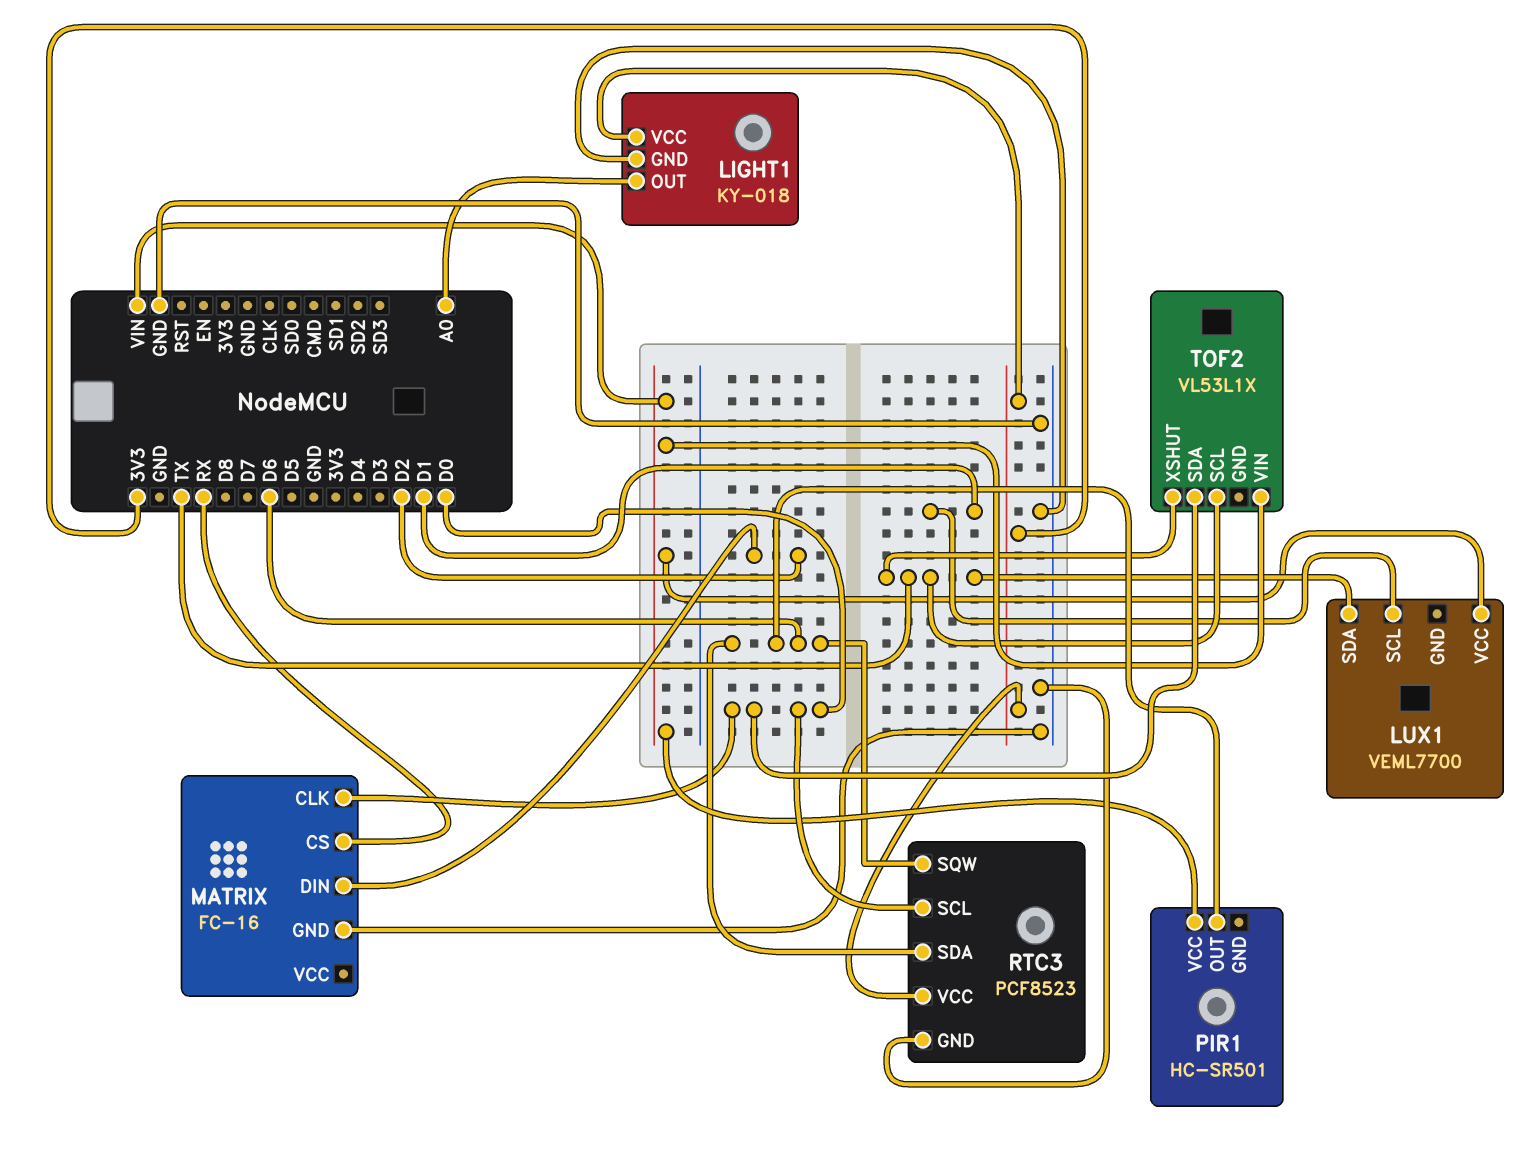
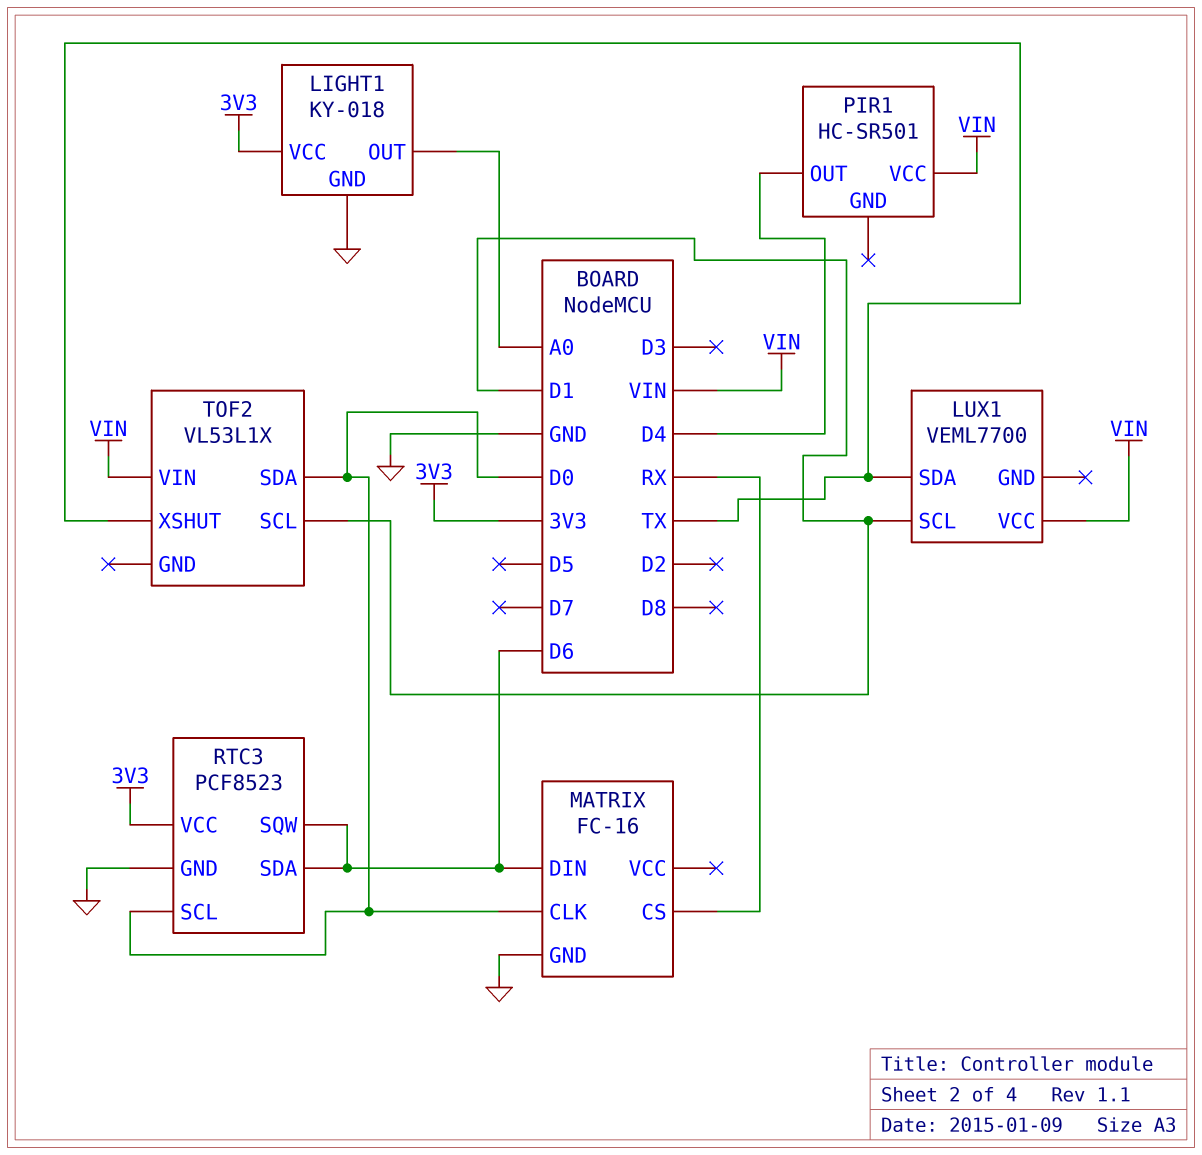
MATRIX pin DIN: D2 -> D6
PIR1 pin OUT: D6 -> D4
TOF2 pin SCL: TX -> D1

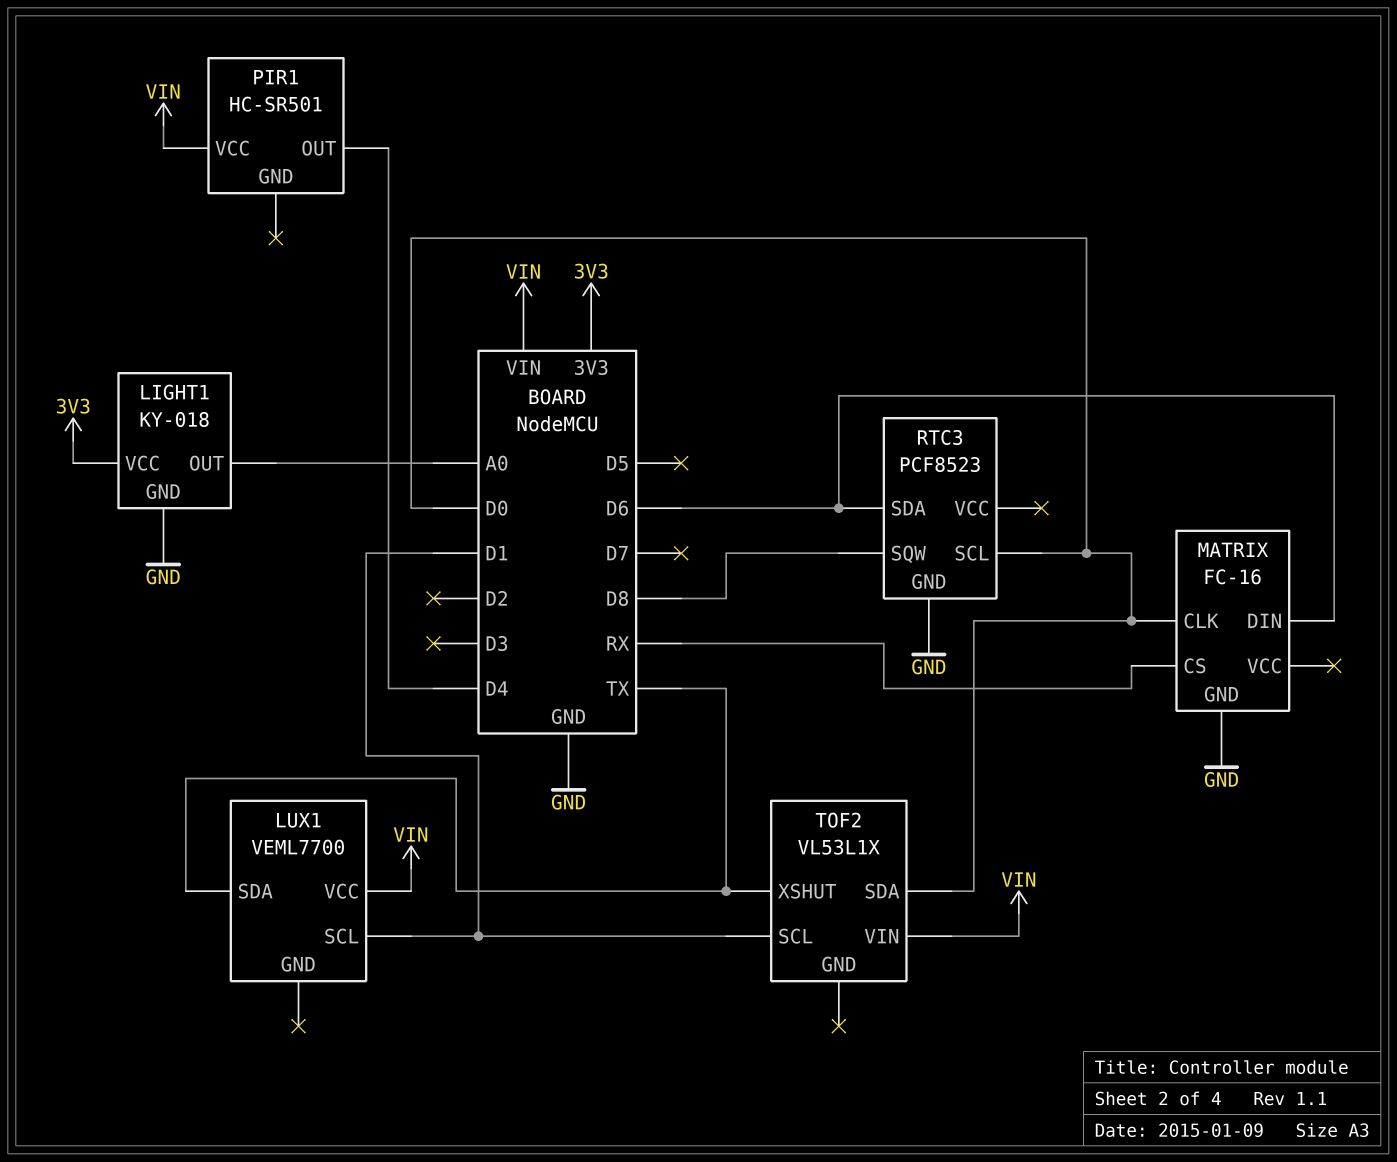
RTC3 pin SQW: D6 -> D8
RTC3 pin VCC: 3V3 -> none

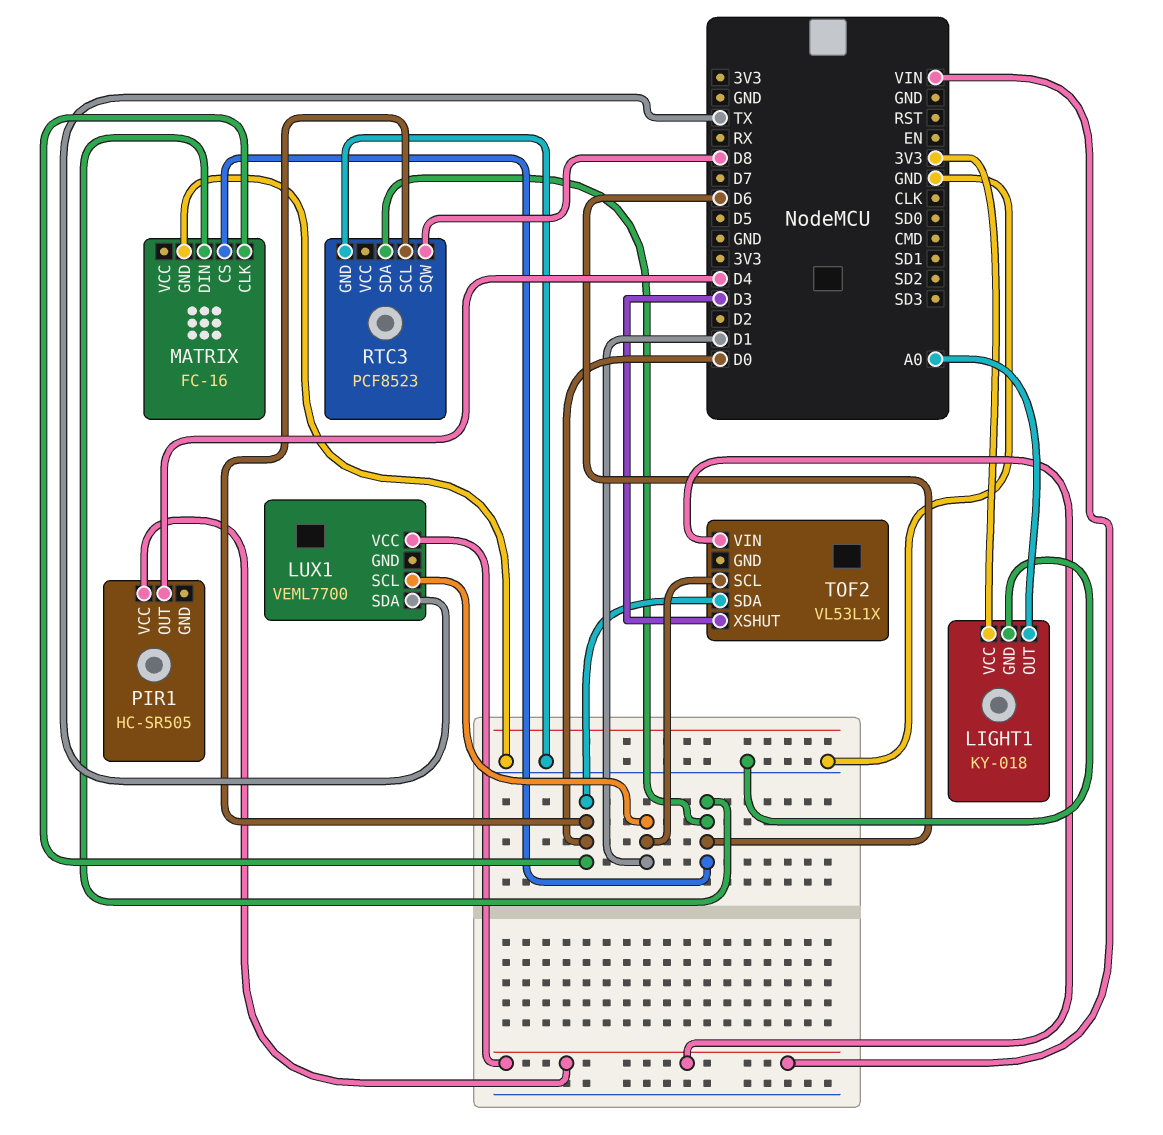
MATRIX pin CS: RX -> D6
PIR1: HC-SR501 -> HC-SR505
TOF2 pin XSHUT: TX -> D3

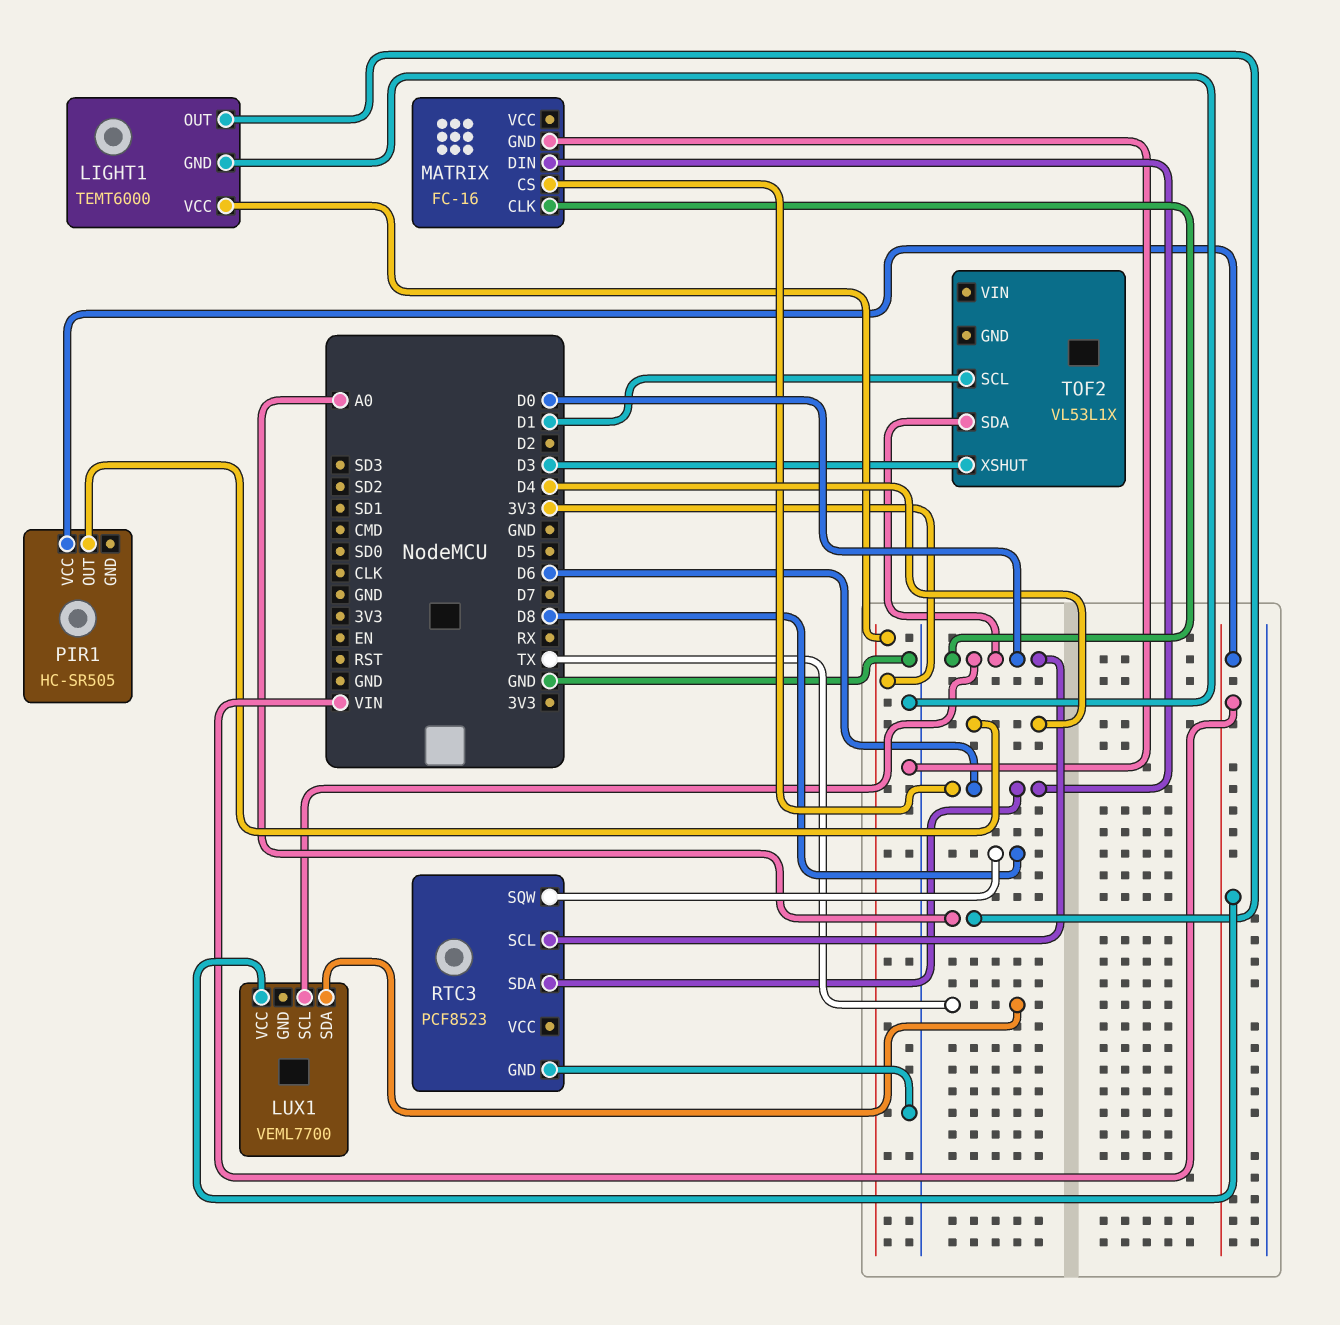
LIGHT1: KY-018 -> TEMT6000
LUX1 pin SCL: D1 -> D0
TOF2 pin VIN: VIN -> none

